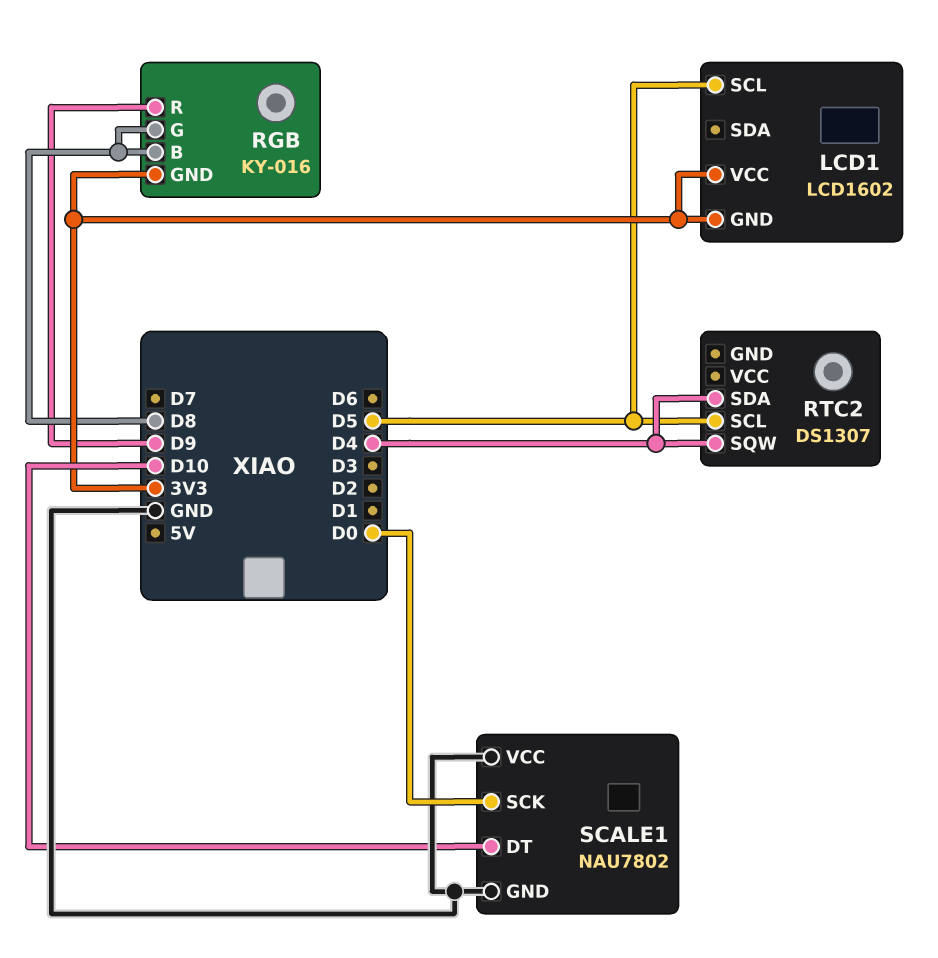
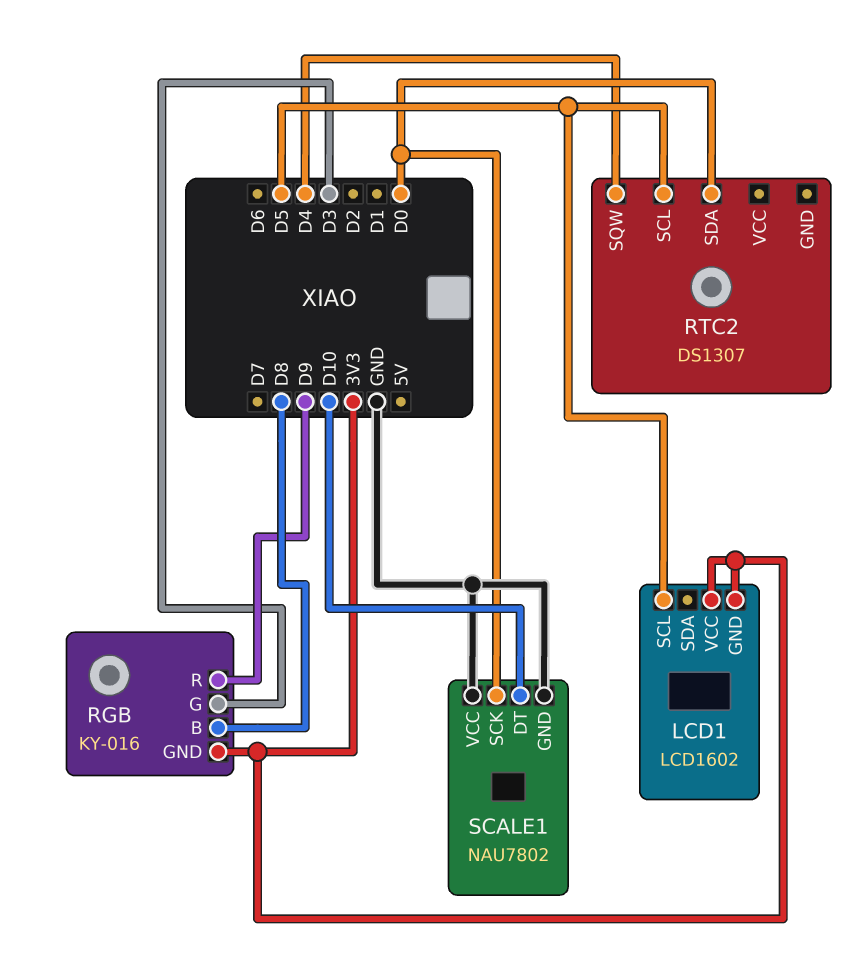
RGB pin G: D8 -> D3
RTC2 pin SDA: D4 -> D0

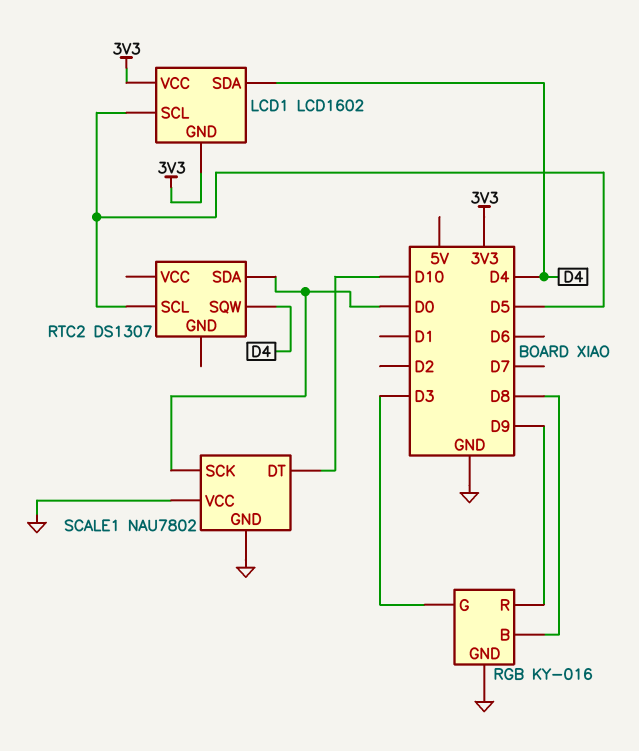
LCD1 pin SDA: none -> D4
RGB pin GND: 3V3 -> GND

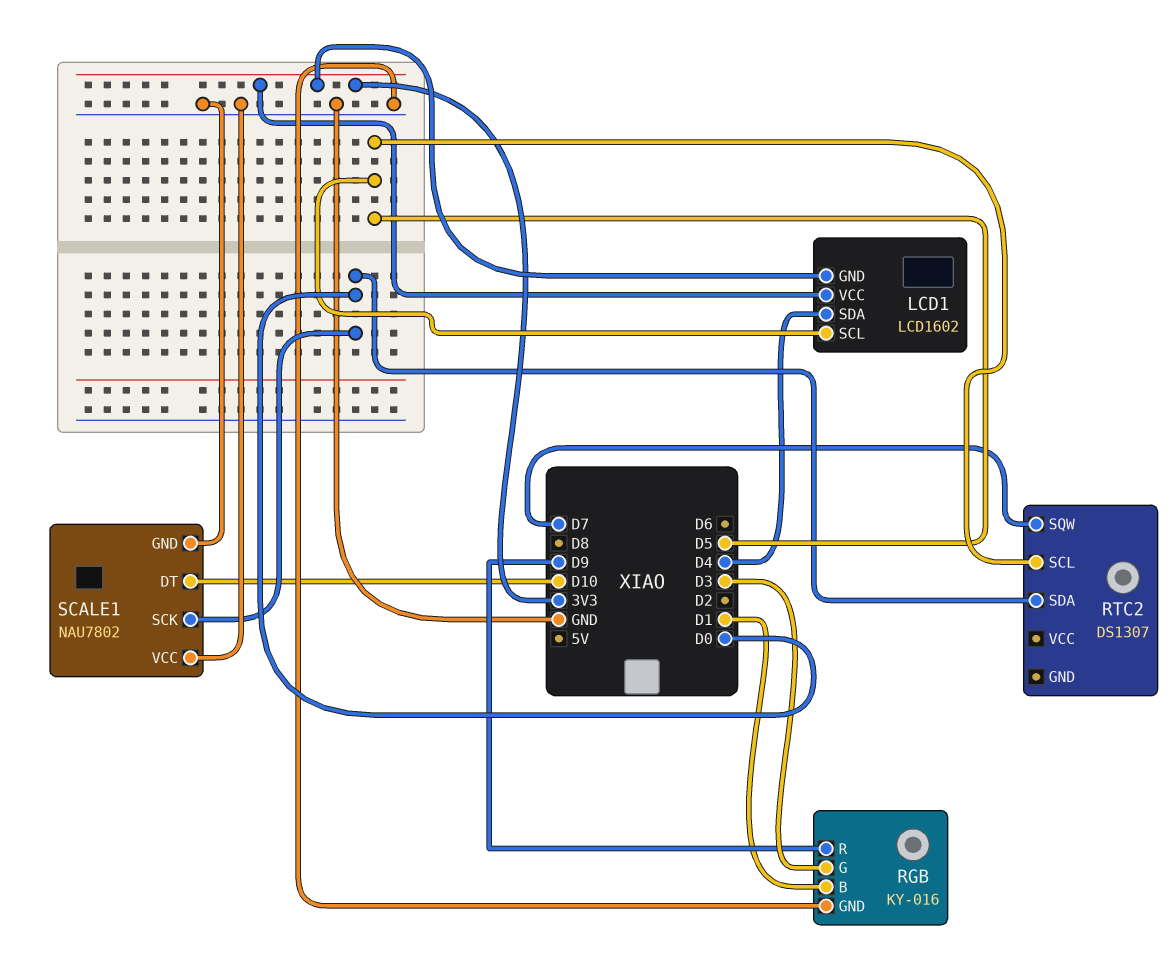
RGB pin B: D8 -> D1
RTC2 pin SQW: D4 -> D7

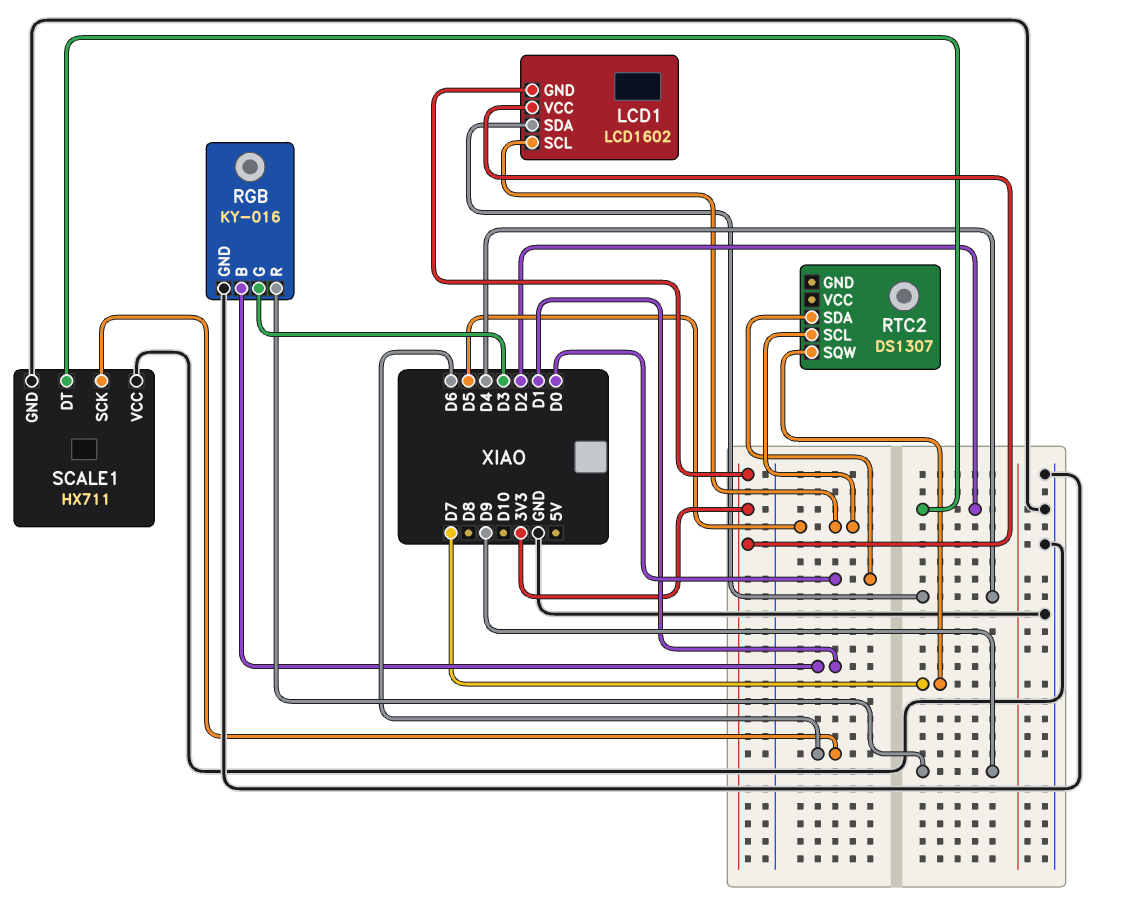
SCALE1: NAU7802 -> HX711
SCALE1 pin DT: D10 -> D2
SCALE1 pin SCK: D0 -> D6

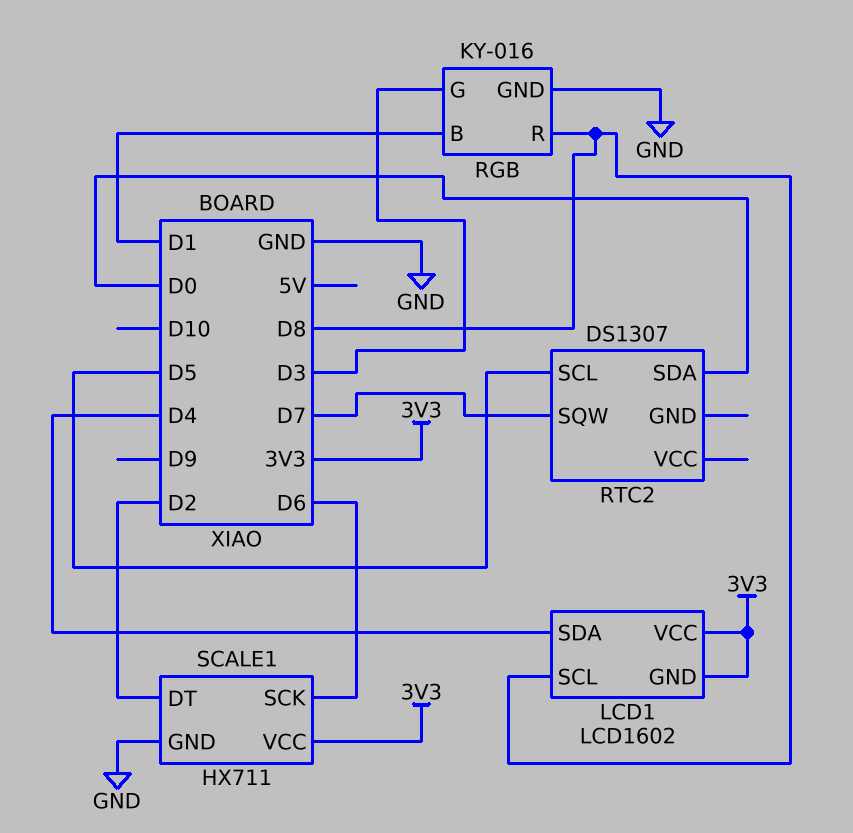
LCD1 pin SCL: D5 -> D8
RGB pin R: D9 -> D8
SCALE1 pin VCC: GND -> 3V3

